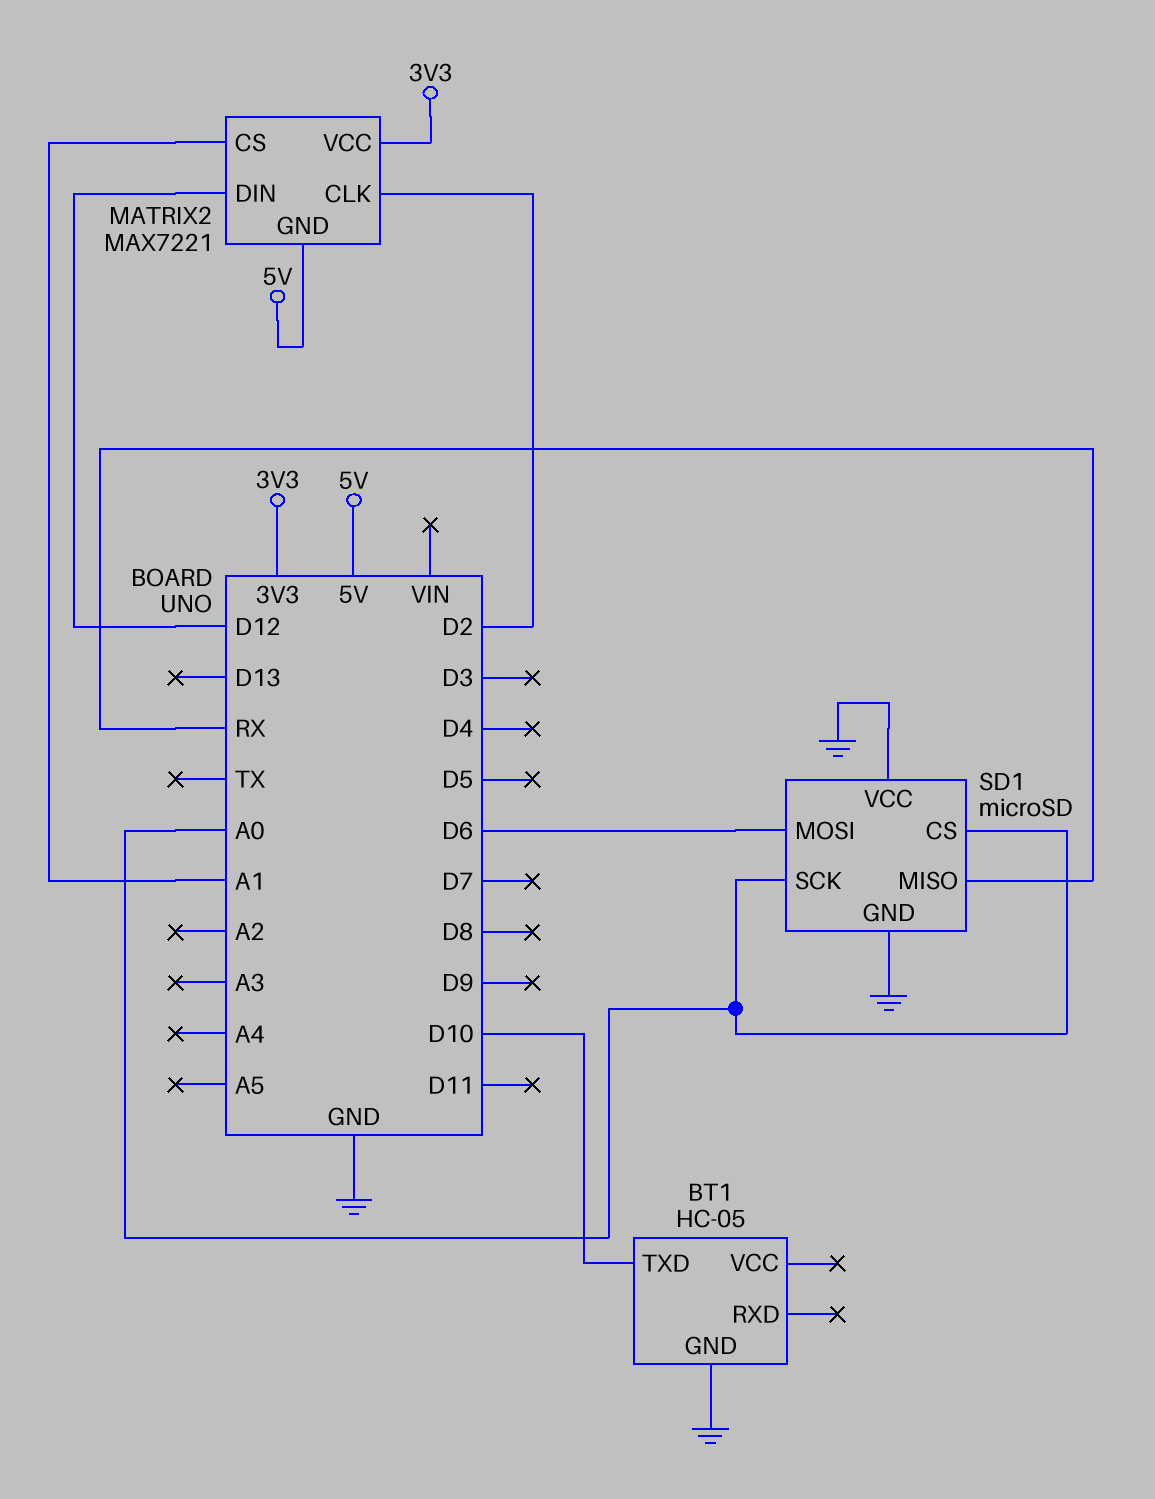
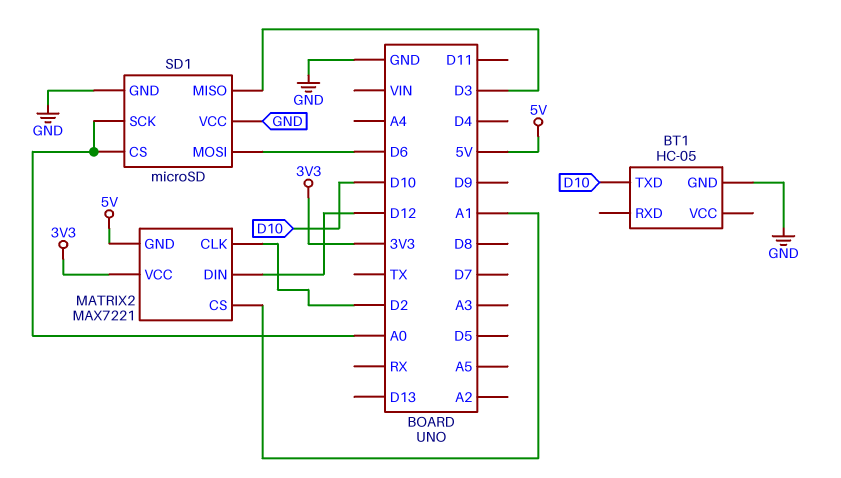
SD1 pin MISO: RX -> D3

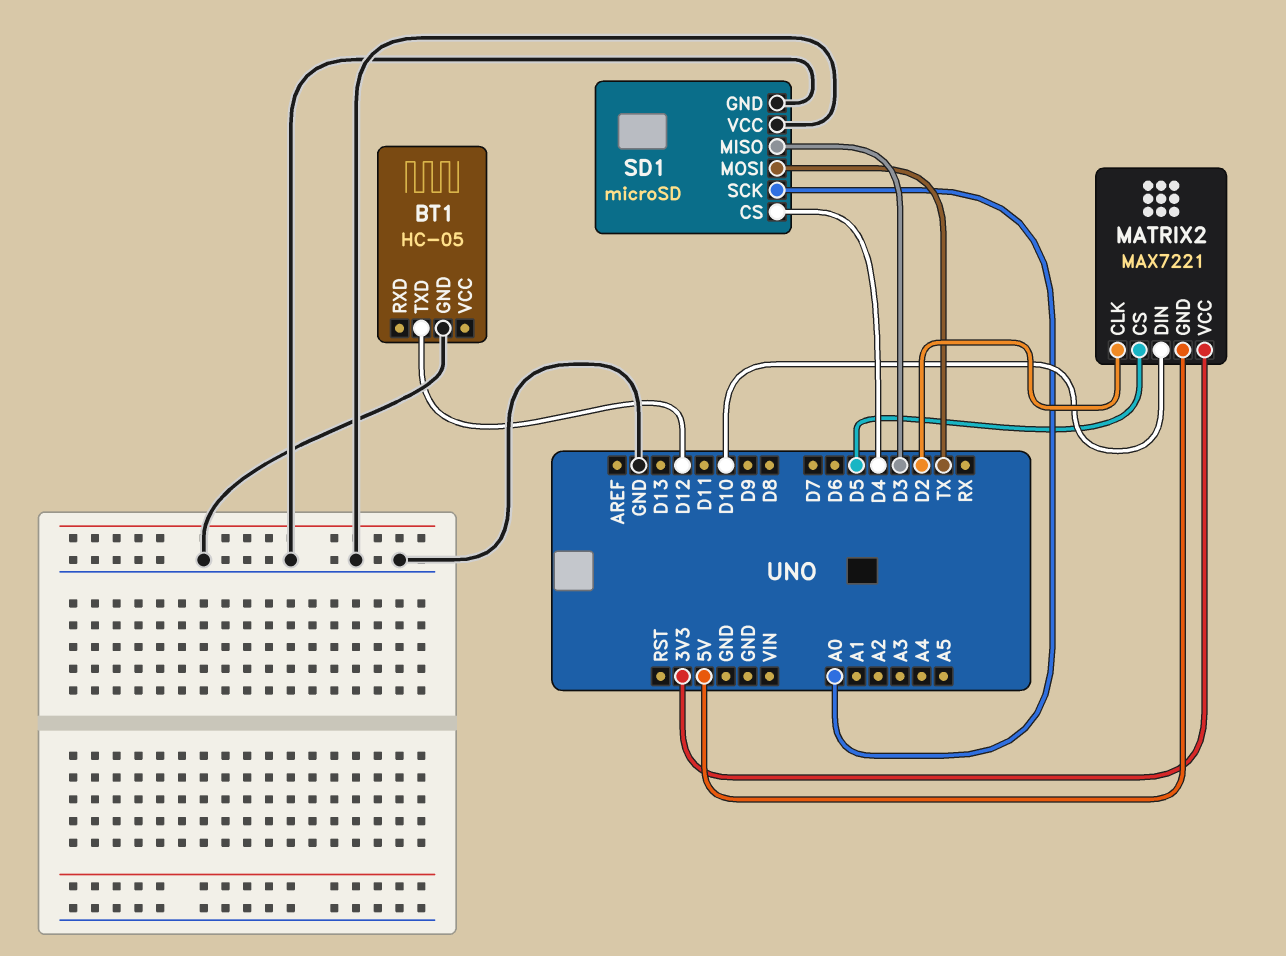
BT1 pin TXD: D10 -> D12
MATRIX2 pin CS: A1 -> D5
MATRIX2 pin DIN: D12 -> D10
SD1 pin CS: A0 -> D4
SD1 pin MOSI: D6 -> TX

